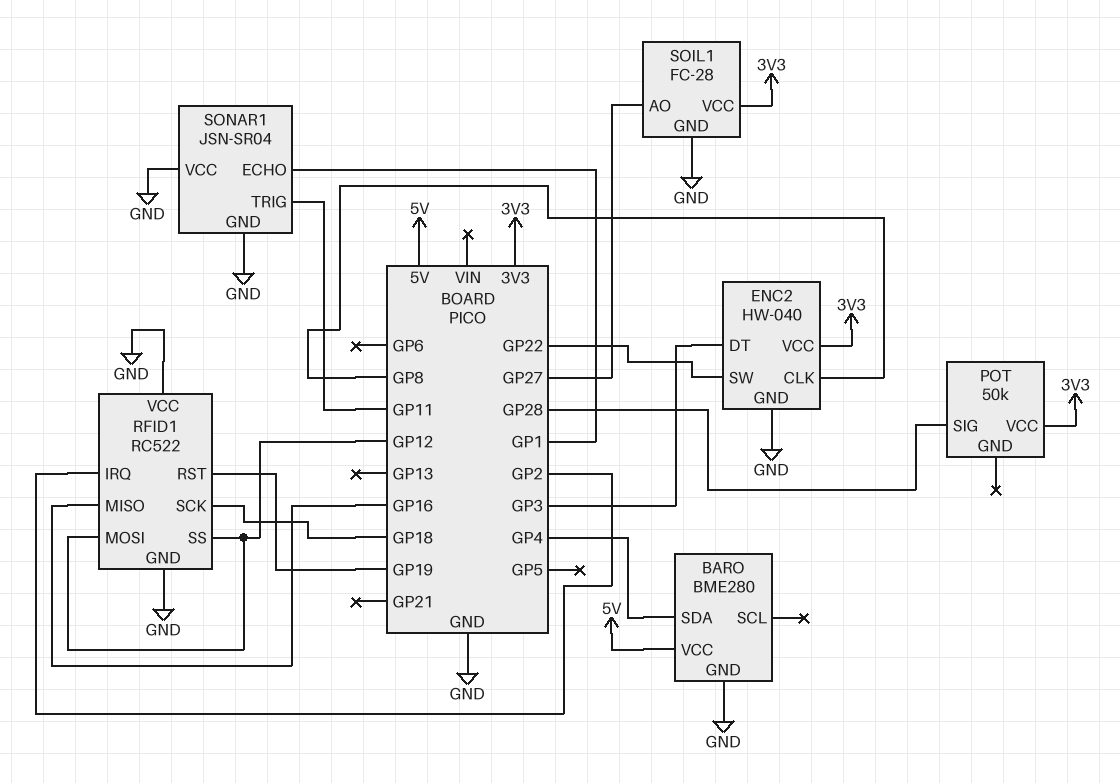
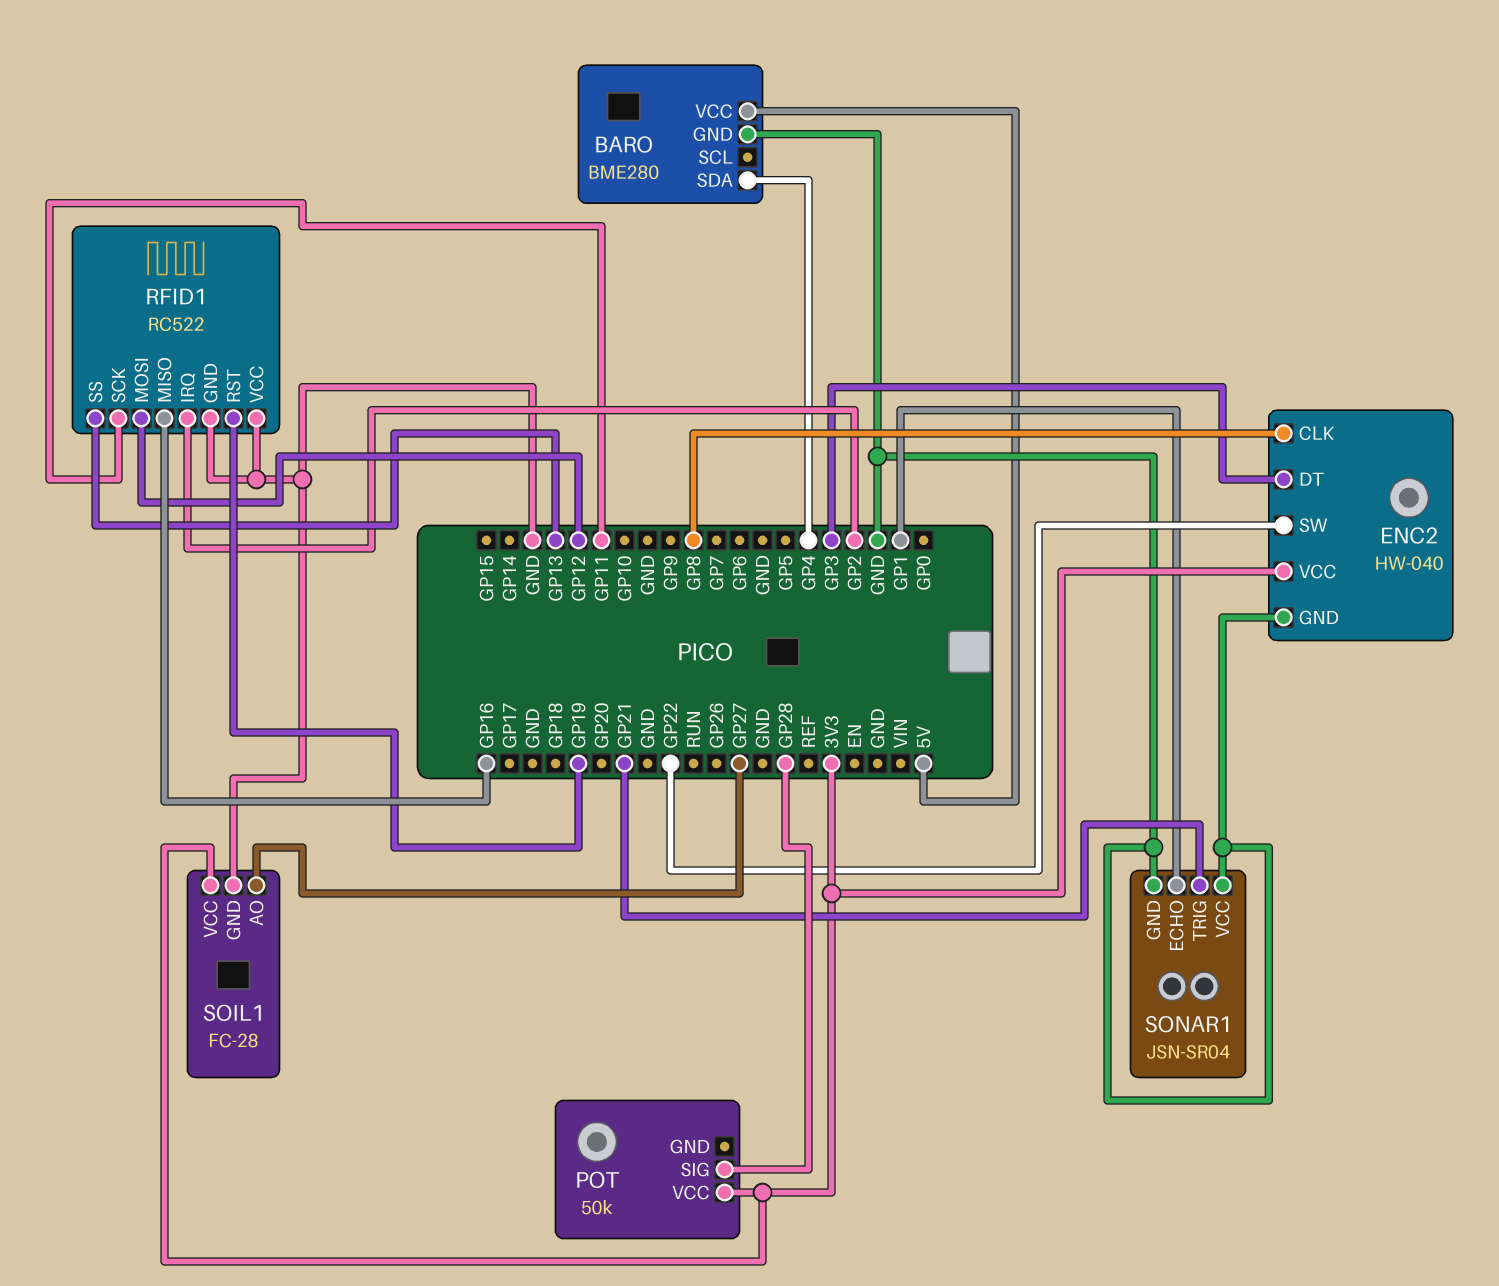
RFID1 pin SCK: GP18 -> GP11
RFID1 pin SS: GP12 -> GP13
SONAR1 pin TRIG: GP11 -> GP21

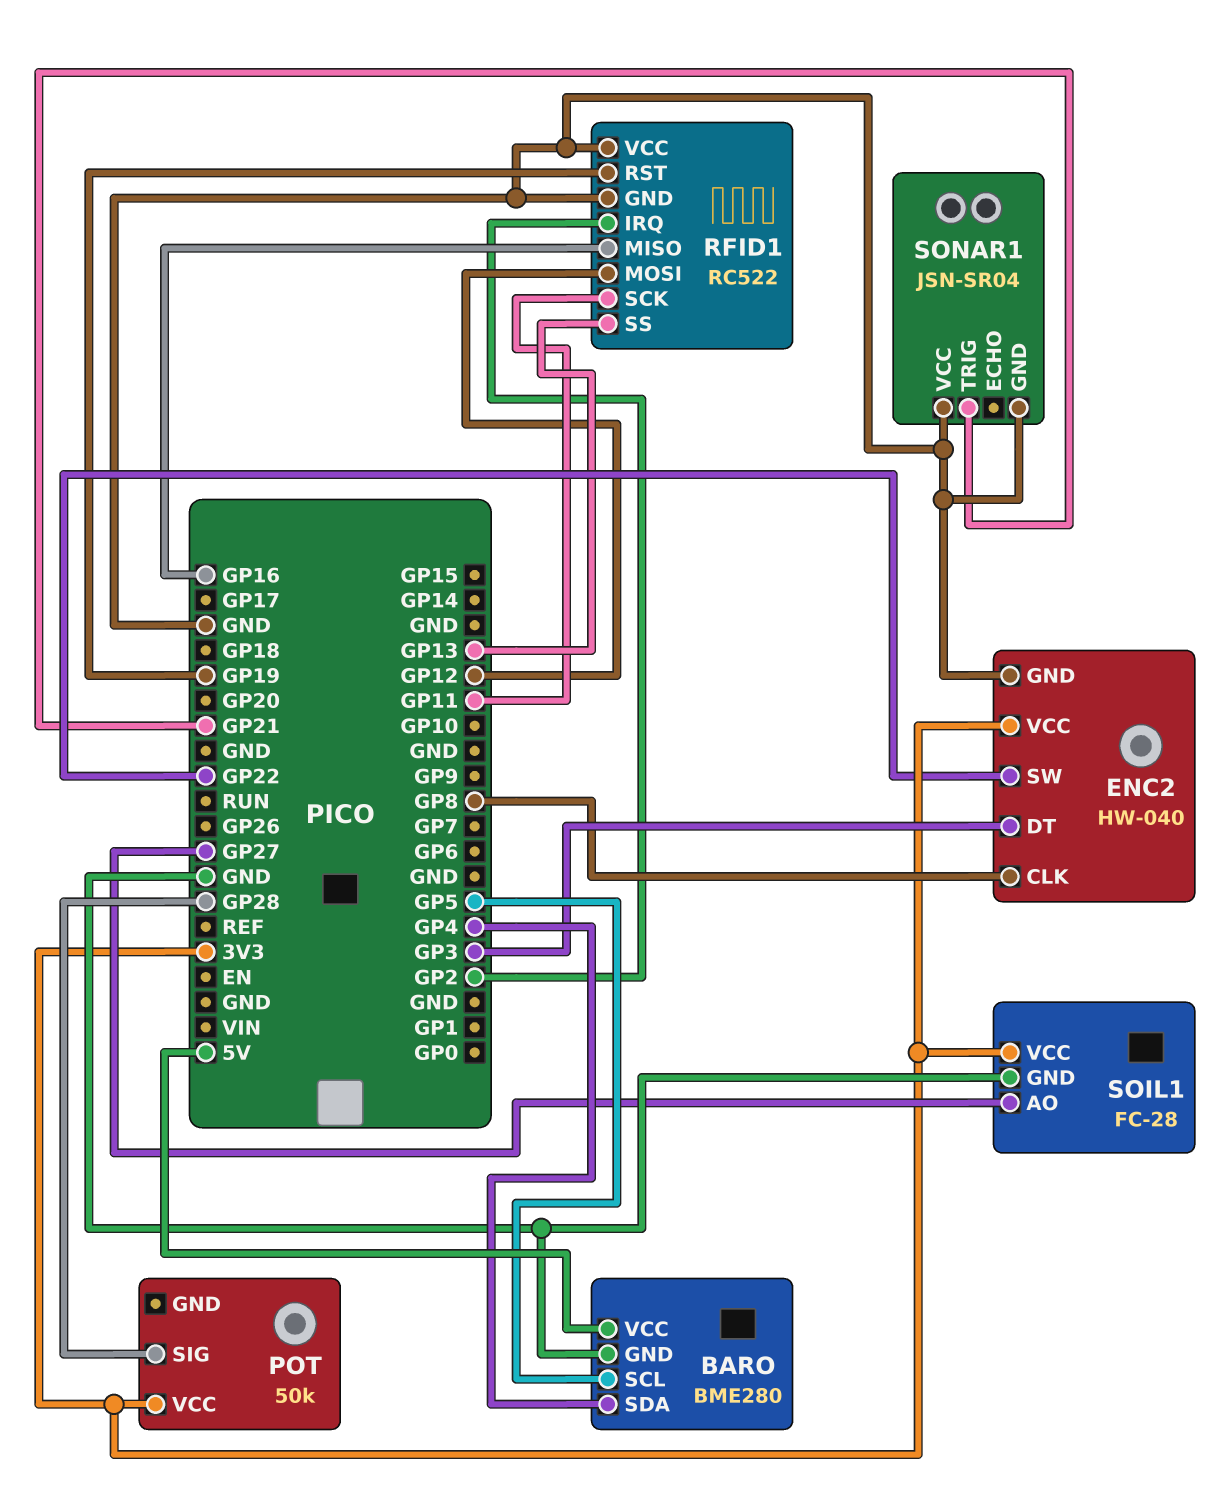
BARO pin SCL: none -> GP5
SONAR1 pin ECHO: GP1 -> none

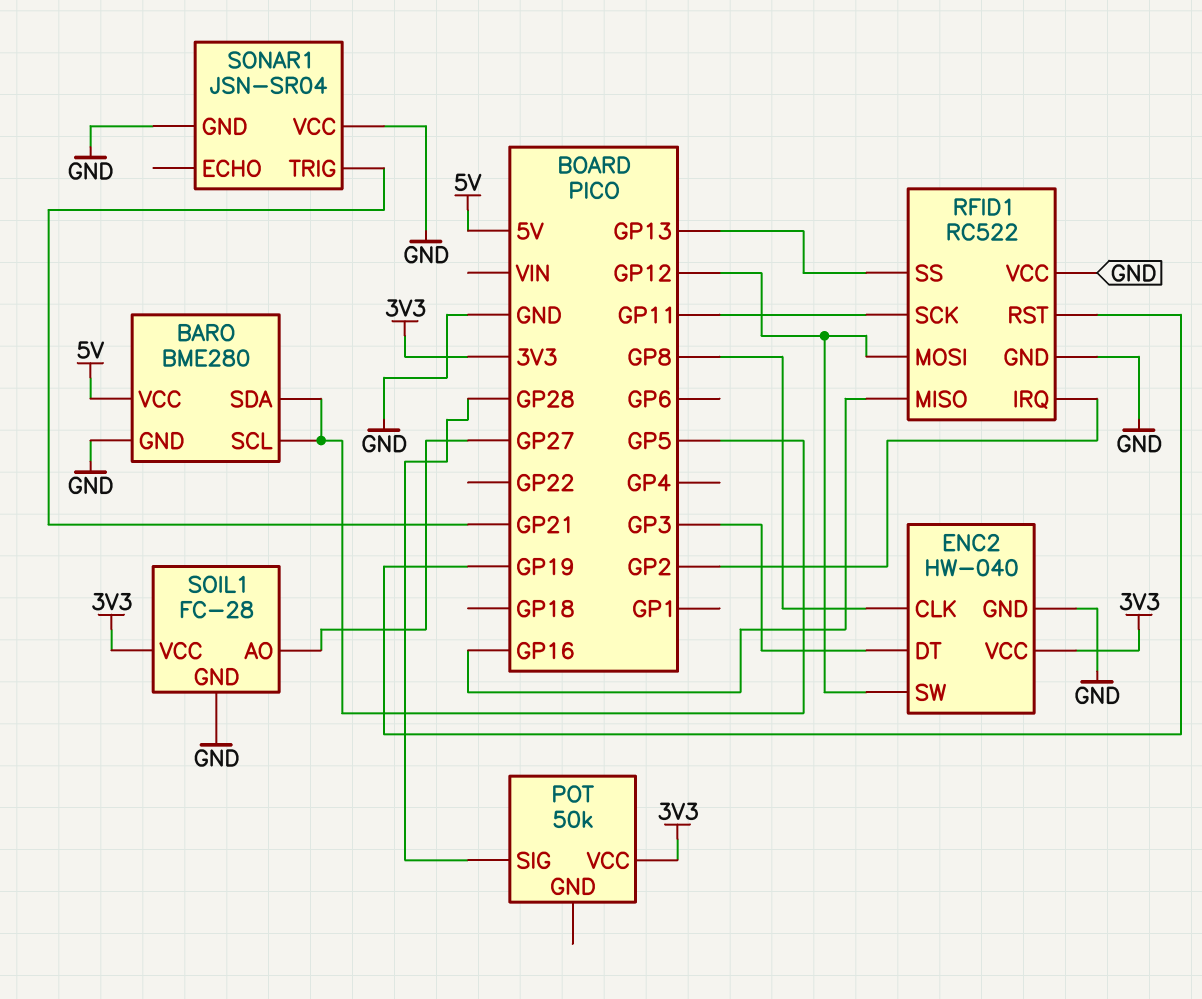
BARO pin SDA: GP4 -> GP5
ENC2 pin SW: GP22 -> GP12

